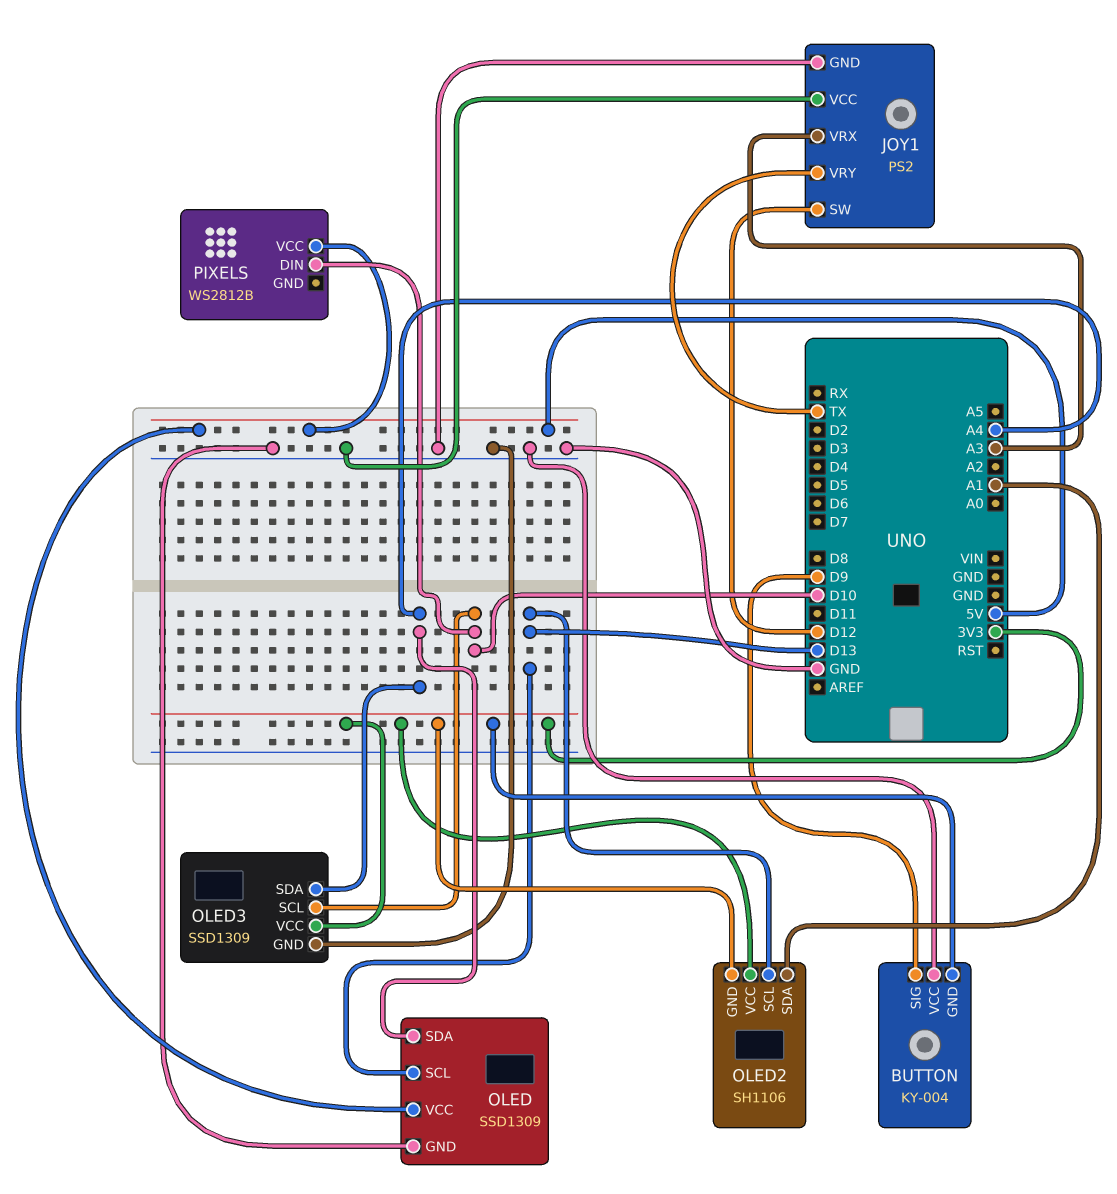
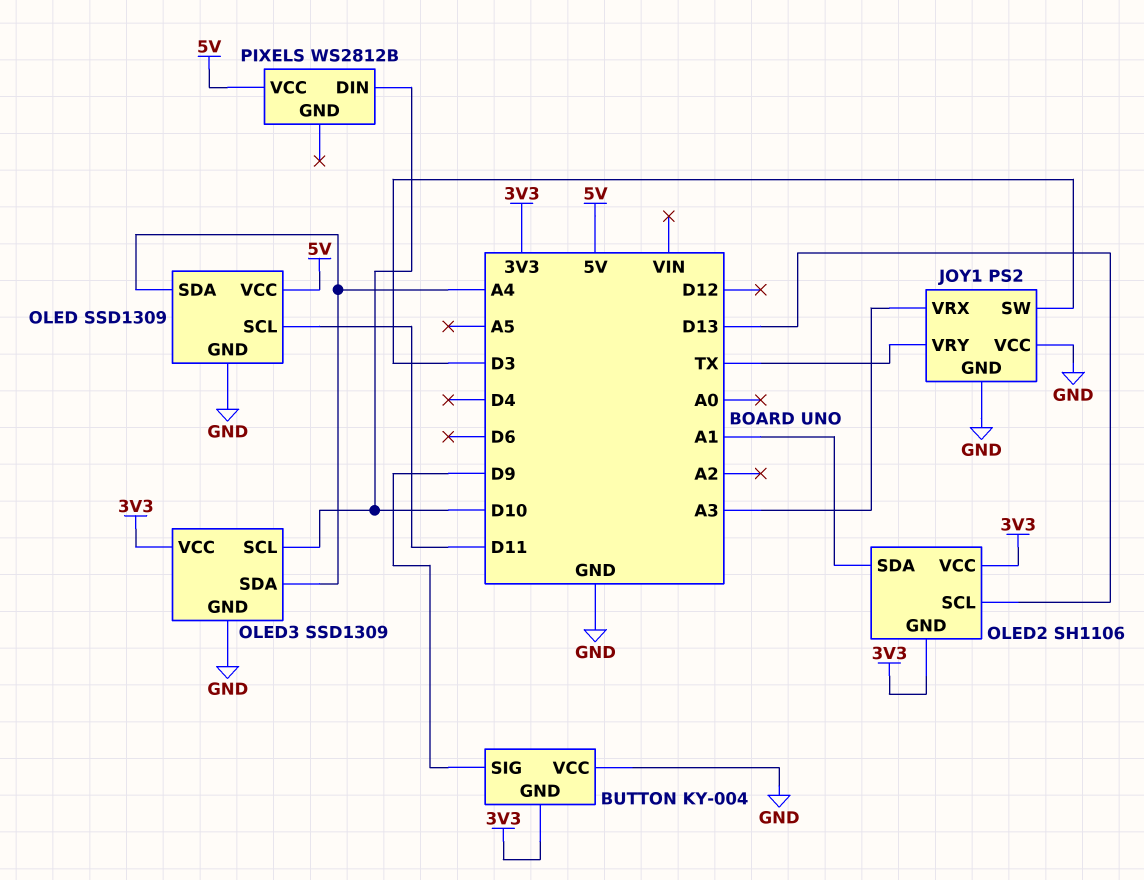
JOY1 pin SW: D12 -> D3
OLED pin SCL: D13 -> D11

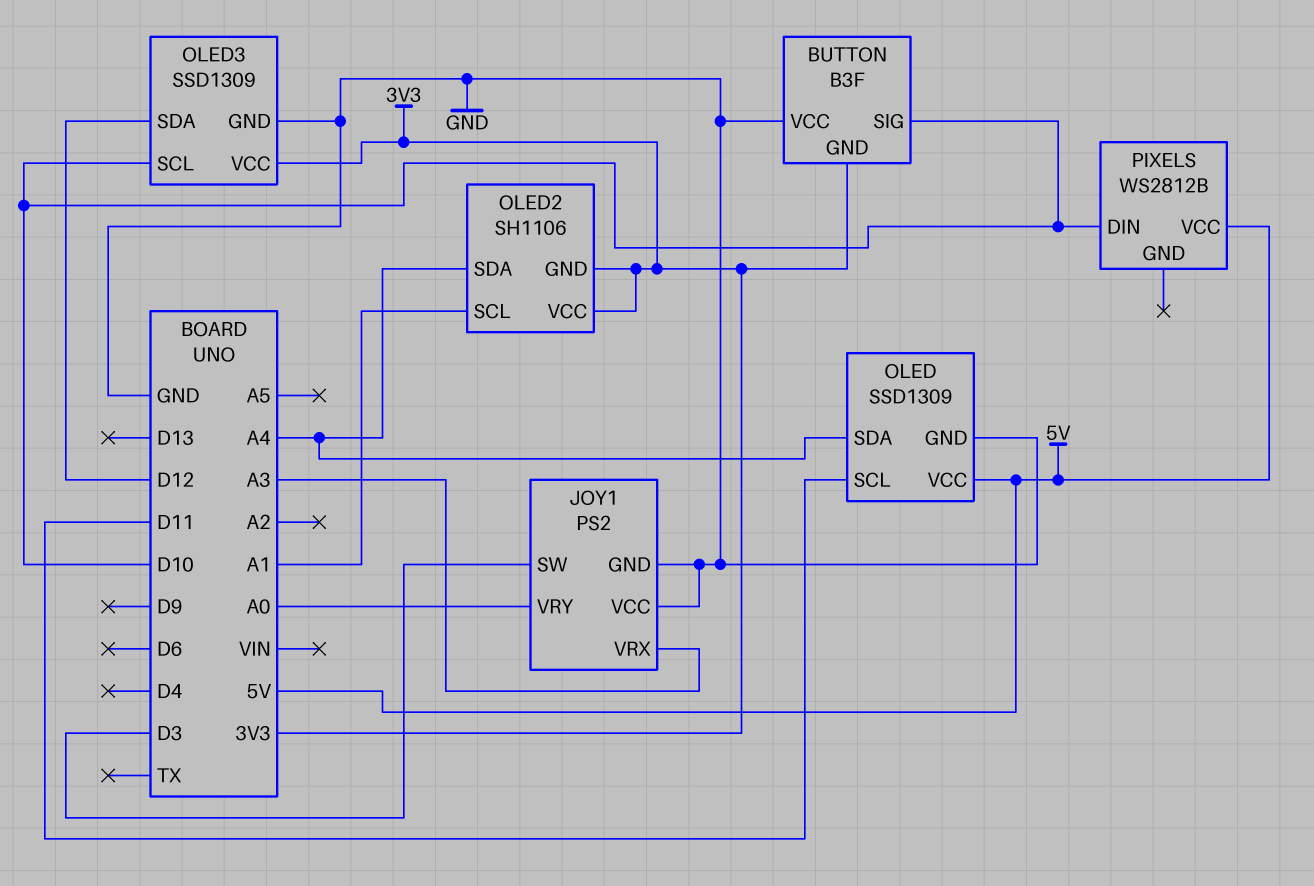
BUTTON: KY-004 -> B3F
BUTTON pin SIG: D9 -> D10
JOY1 pin VRY: TX -> A0
OLED2 pin SCL: D13 -> A1
OLED2 pin SDA: A1 -> A4
OLED3 pin SDA: A4 -> D12

